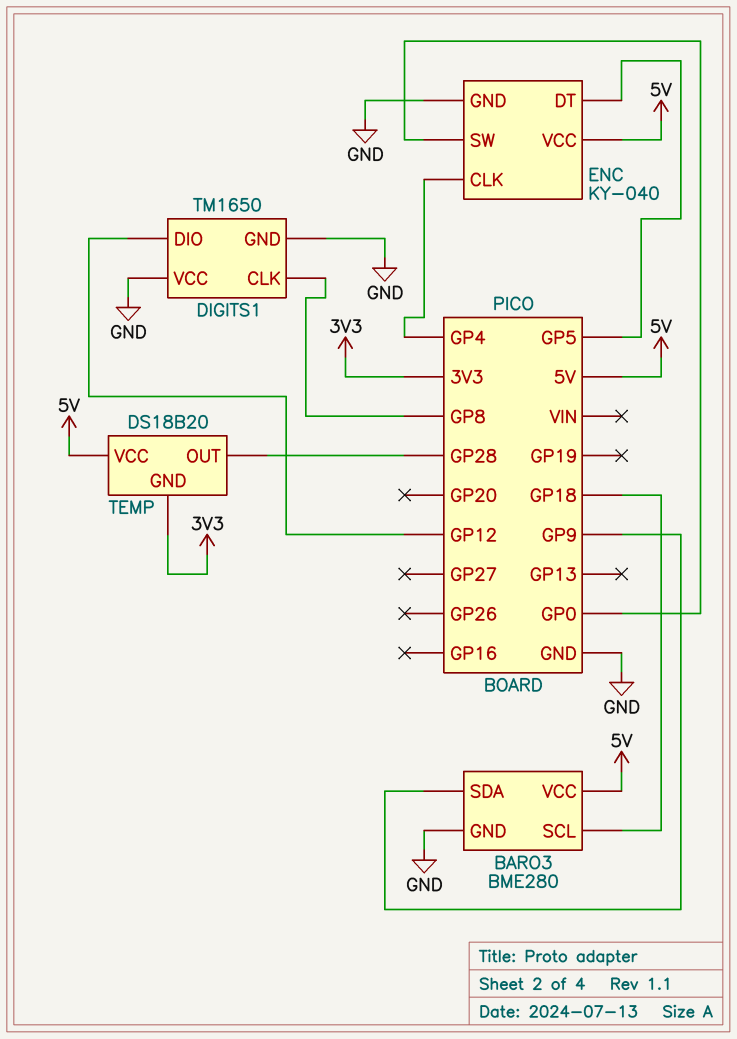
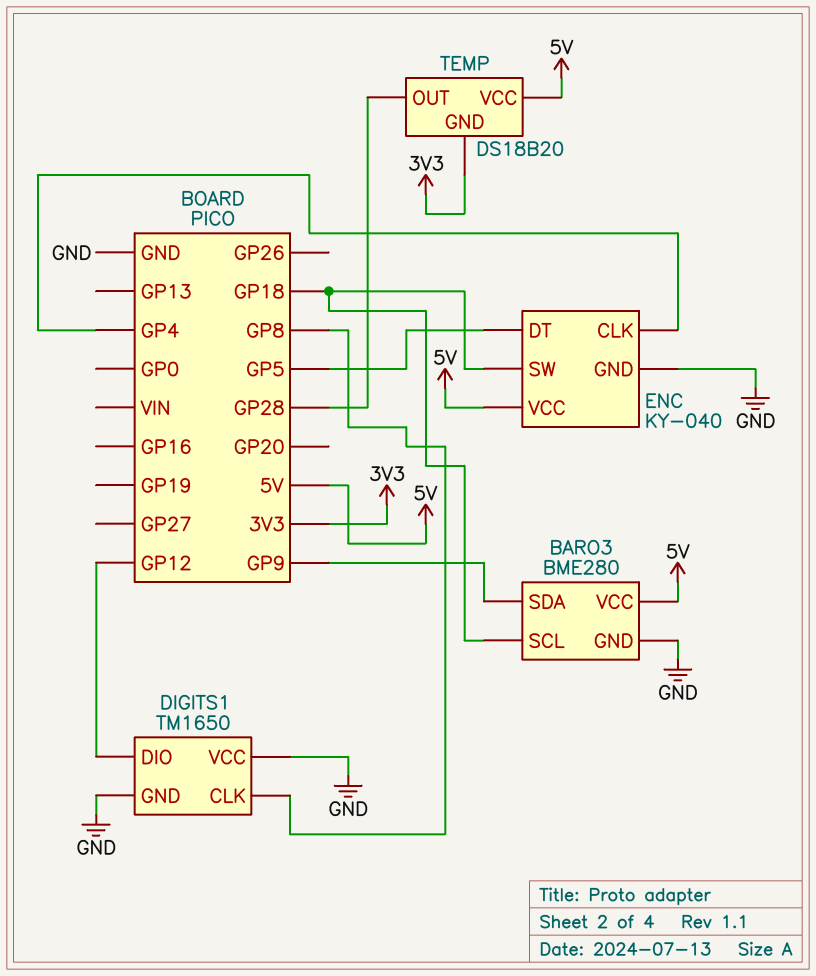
ENC pin SW: GP0 -> GP18

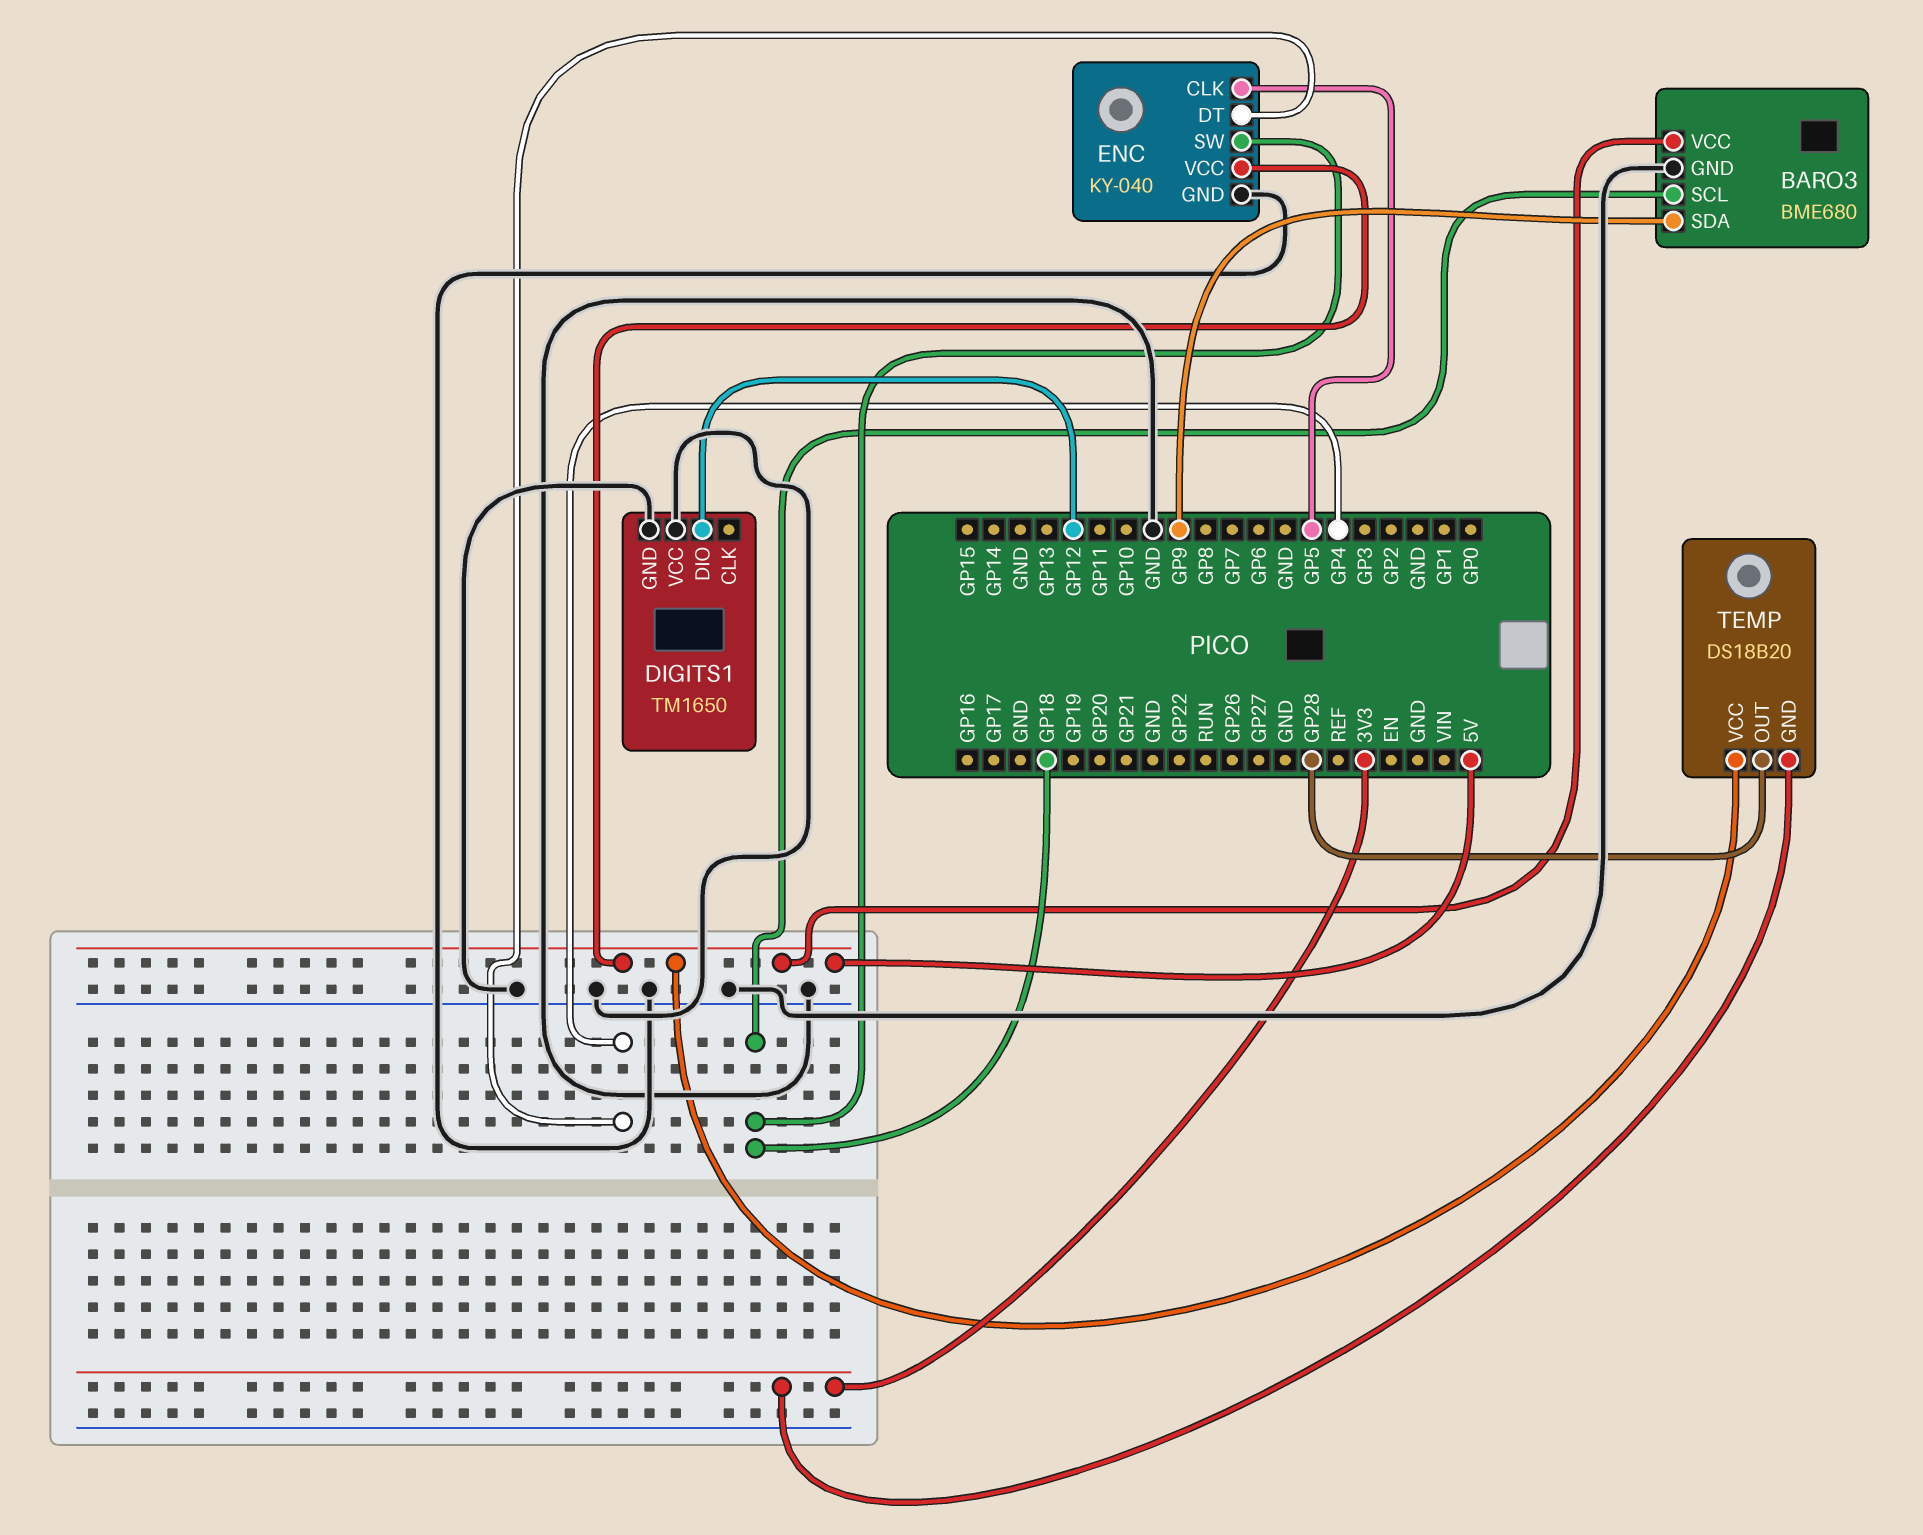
BARO3: BME280 -> BME680
DIGITS1 pin CLK: GP8 -> none
ENC pin CLK: GP4 -> GP5
ENC pin DT: GP5 -> GP4

